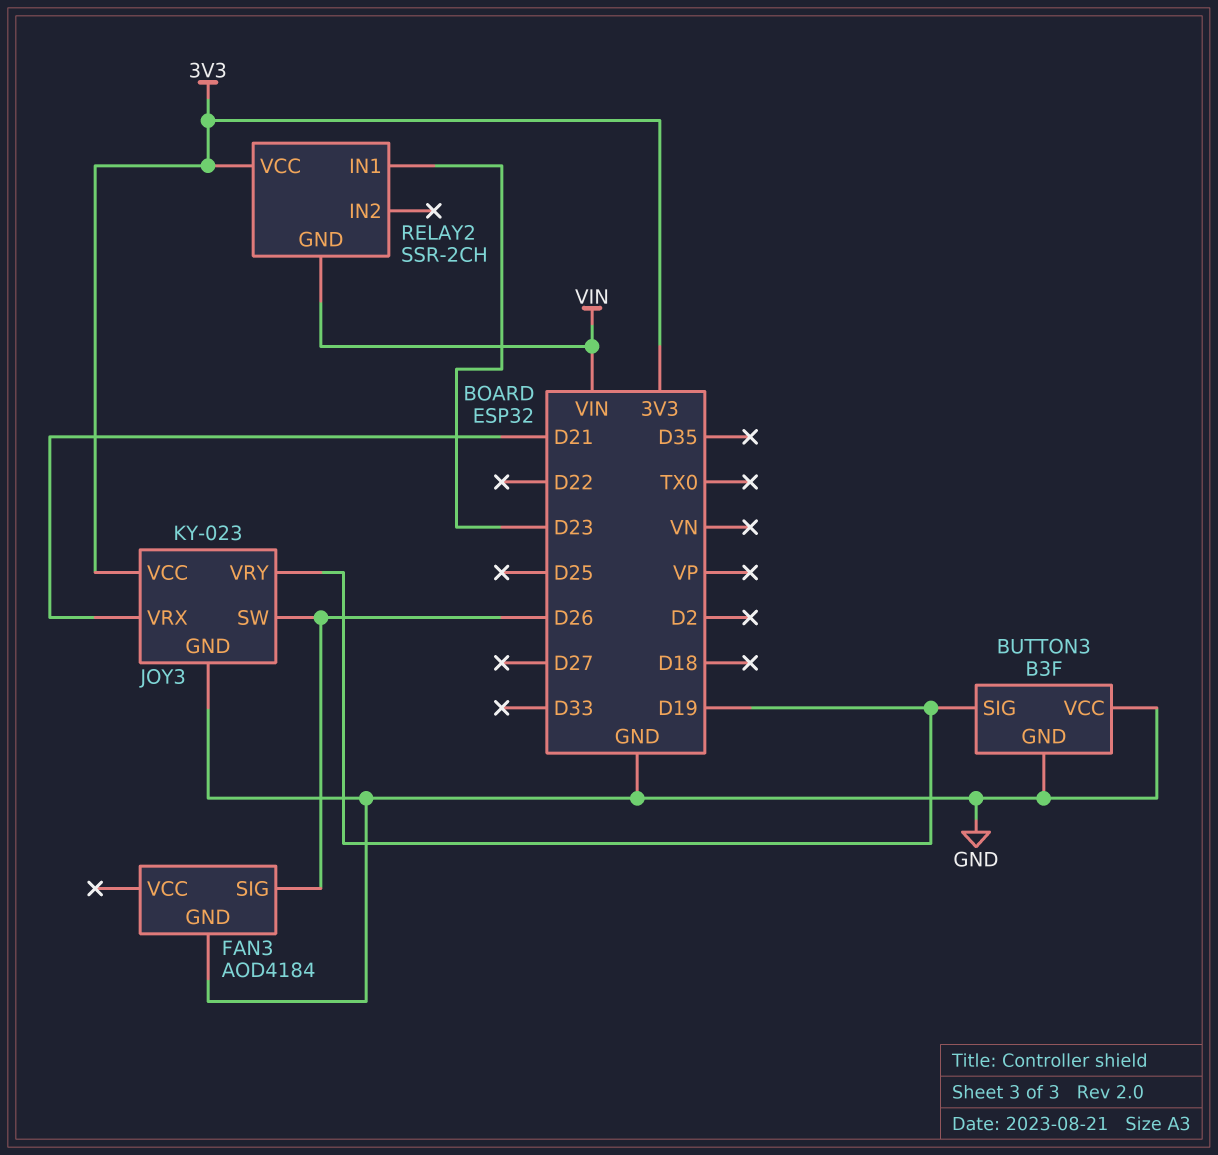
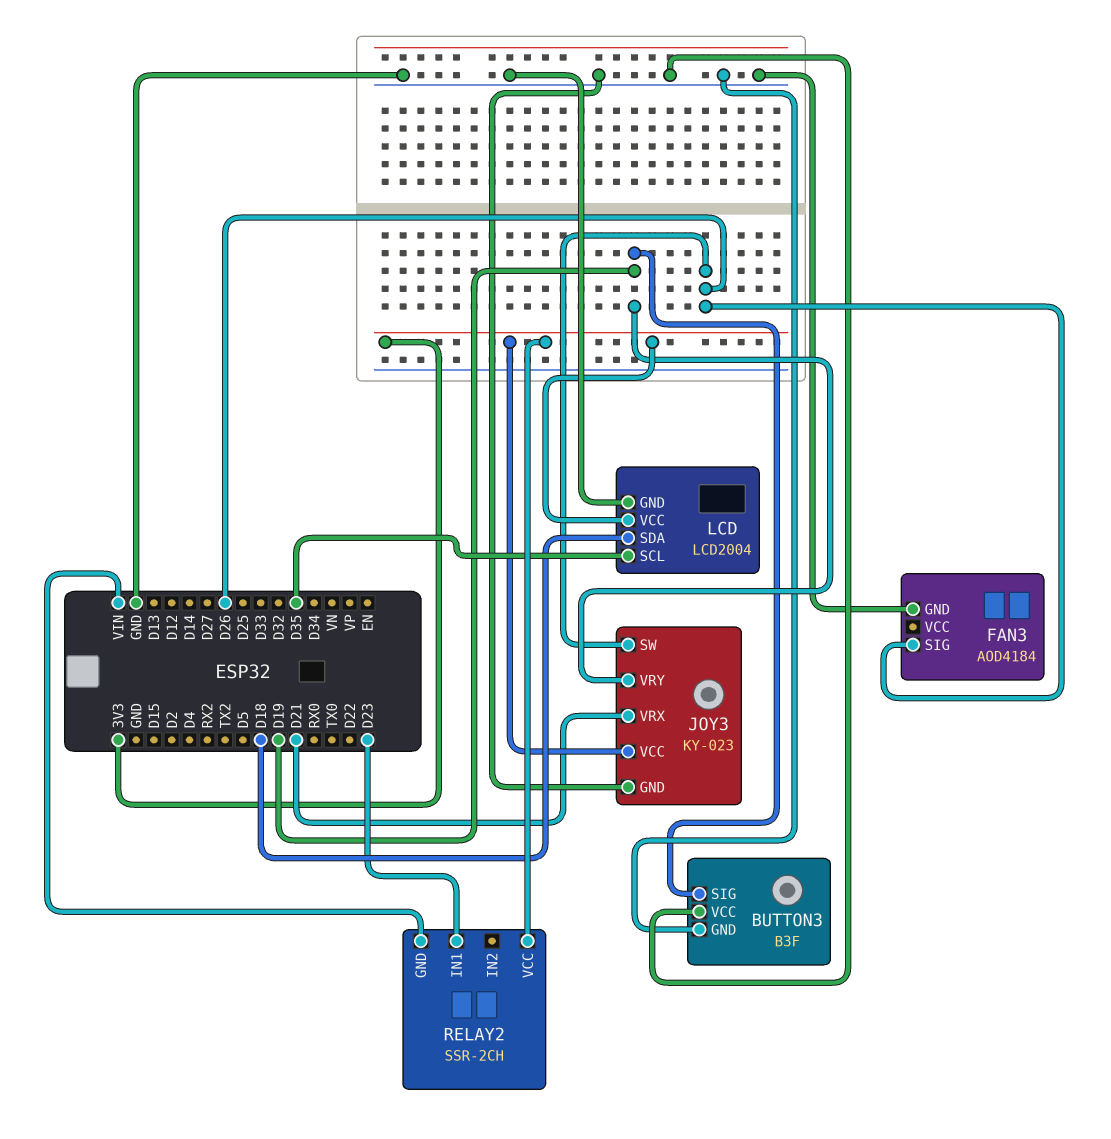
LCD: none -> LCD2004
LCD pin GND: none -> GND
LCD pin SCL: none -> D35
LCD pin SDA: none -> D18
LCD pin VCC: none -> 3V3

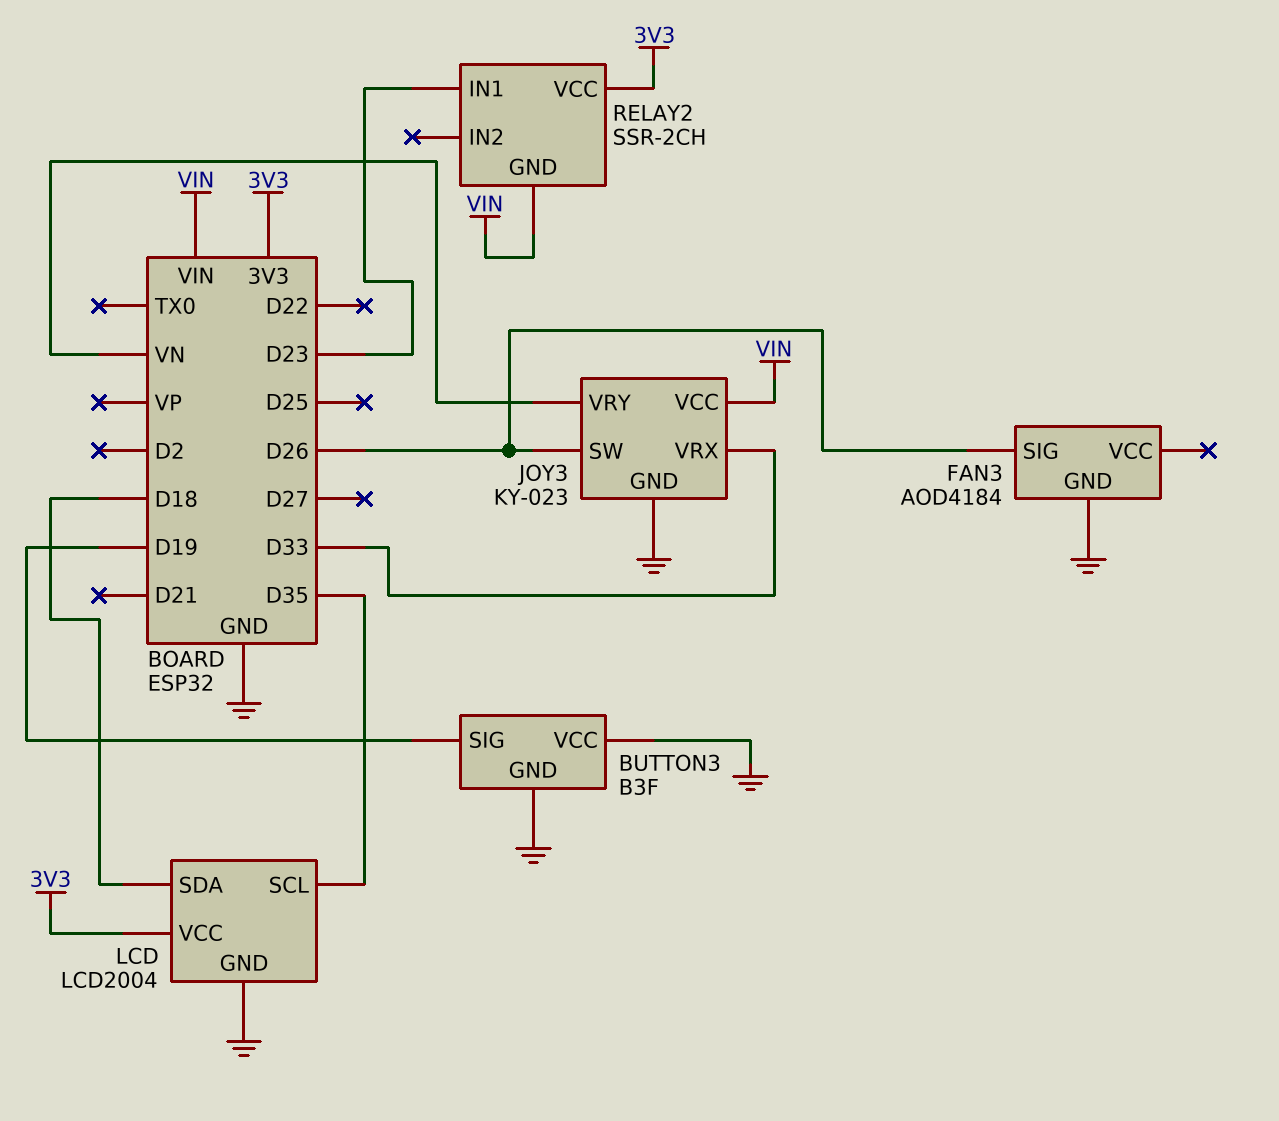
JOY3 pin VCC: 3V3 -> VIN
JOY3 pin VRX: D21 -> D33
JOY3 pin VRY: D19 -> VN

